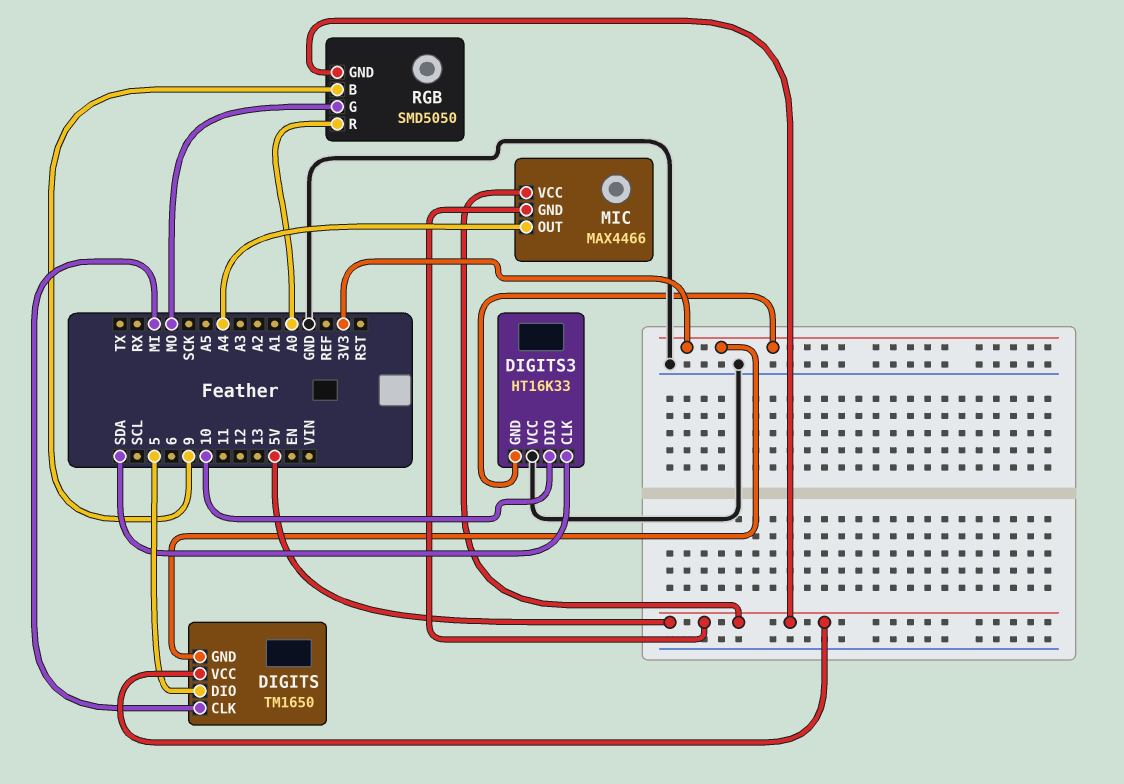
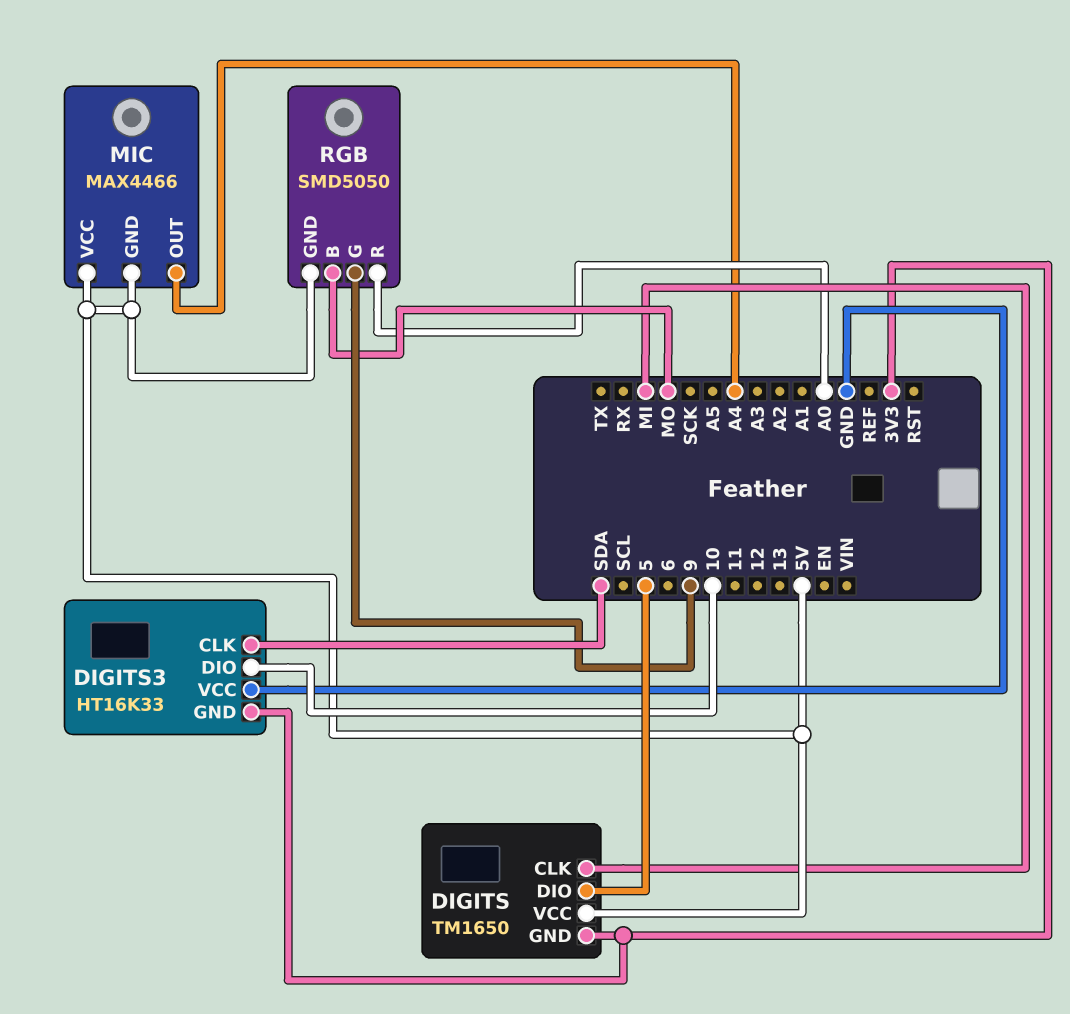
RGB pin B: 9 -> MO
RGB pin G: MO -> 9

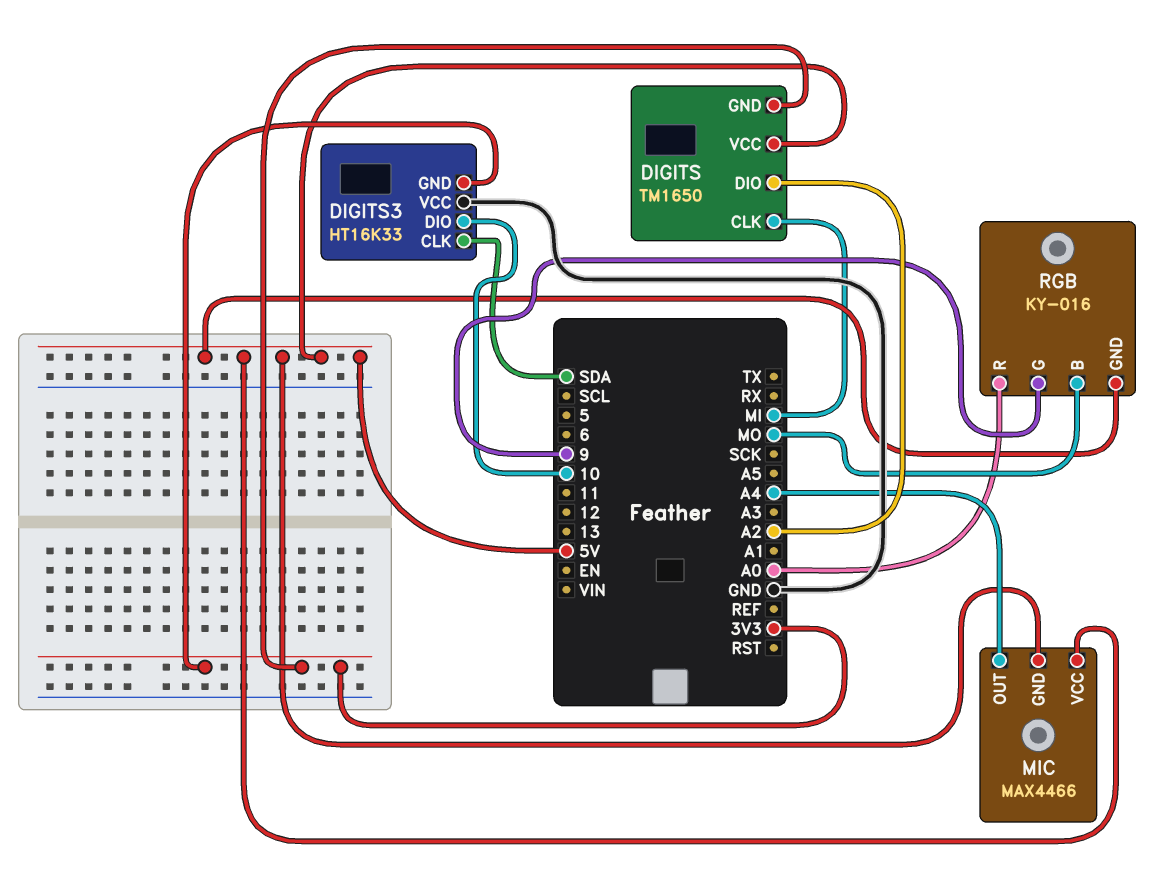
DIGITS pin DIO: 5 -> A2
RGB: SMD5050 -> KY-016

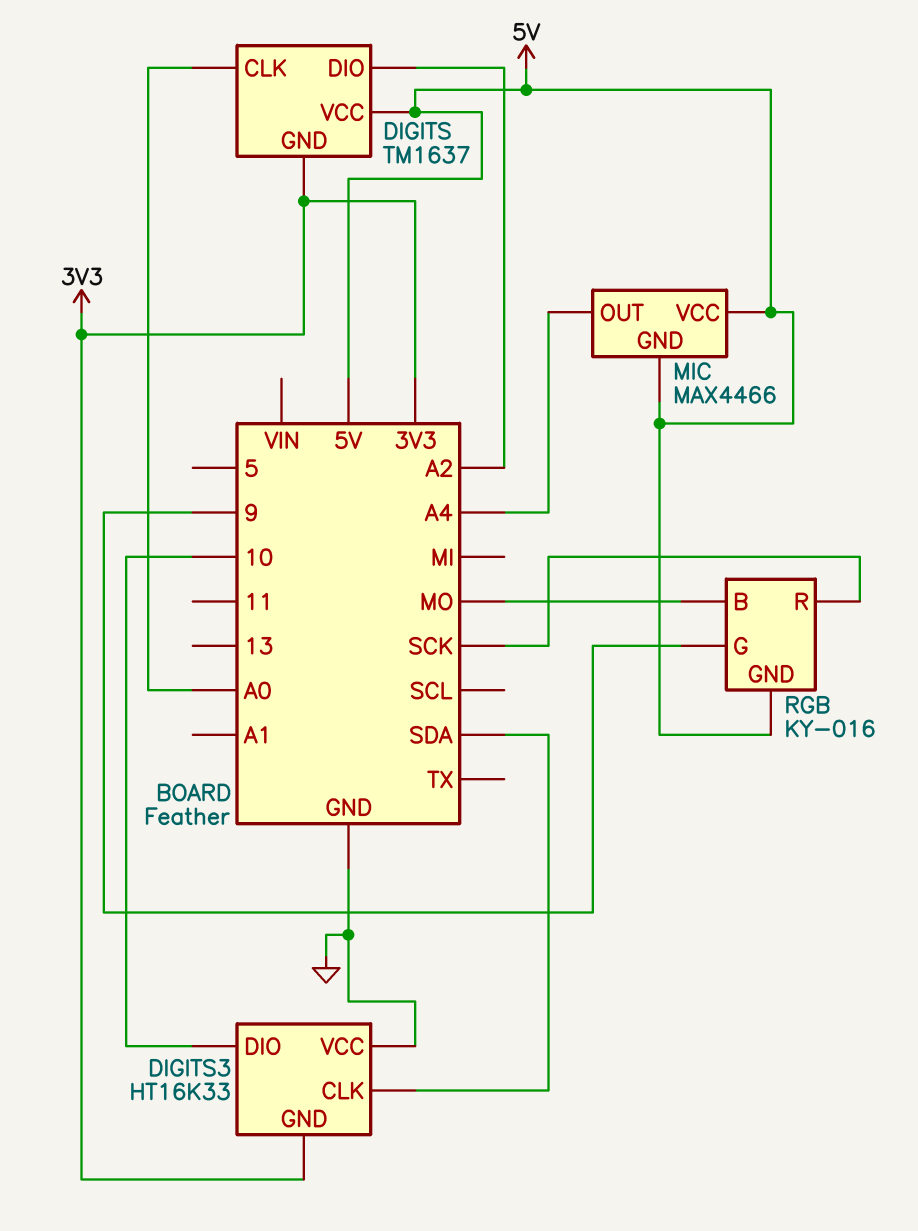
DIGITS: TM1650 -> TM1637
DIGITS pin CLK: MI -> A0
RGB pin R: A0 -> SCK

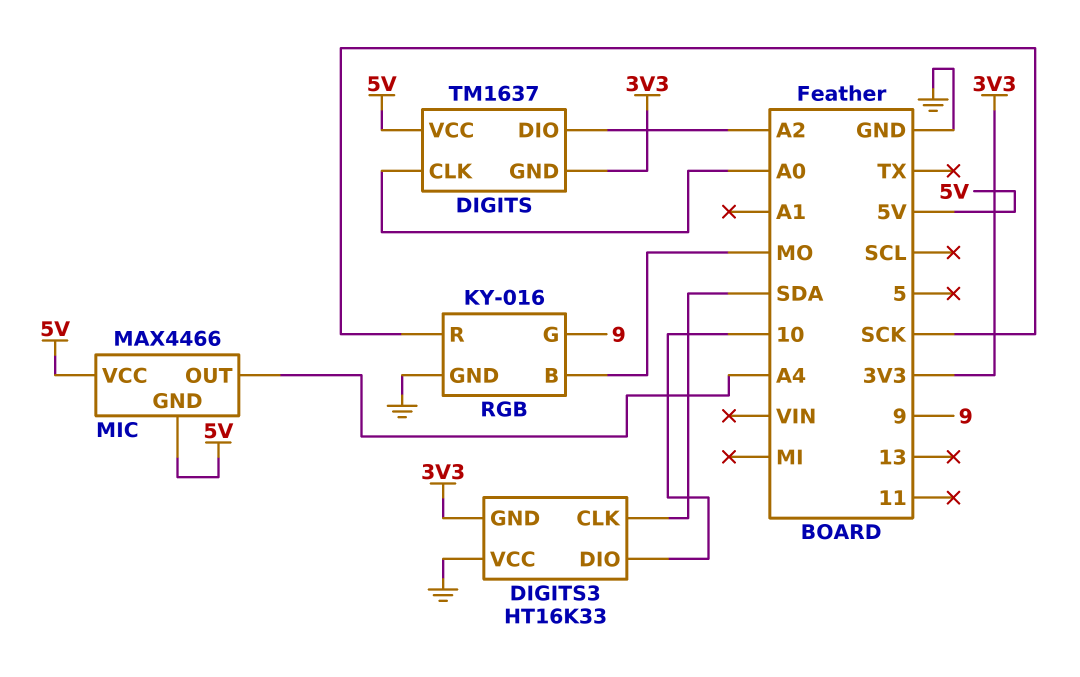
RGB pin GND: 5V -> GND

